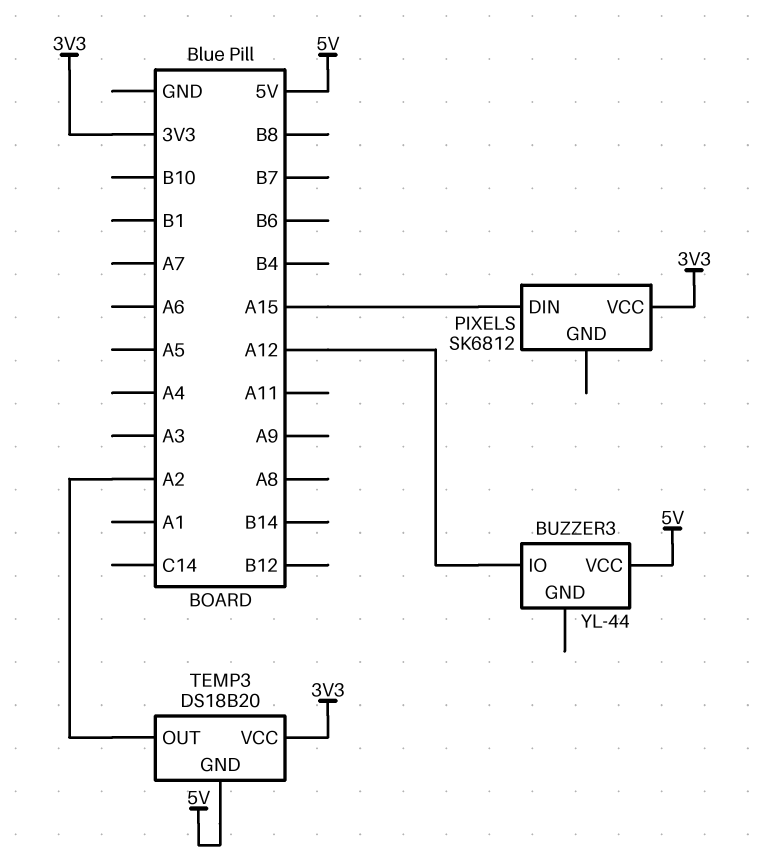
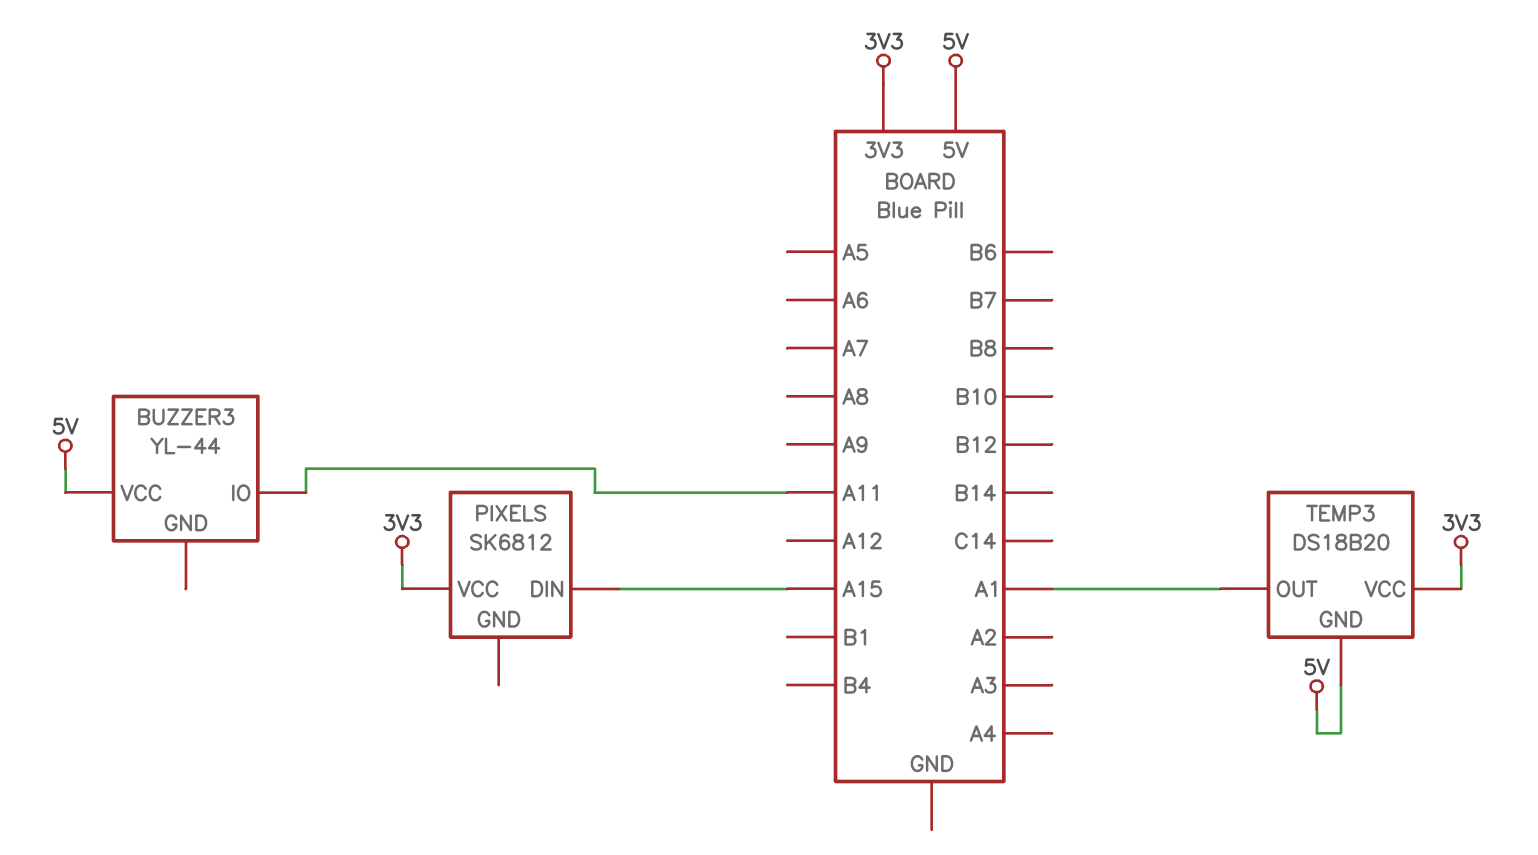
BUZZER3 pin IO: A12 -> A11
TEMP3 pin OUT: A2 -> A1

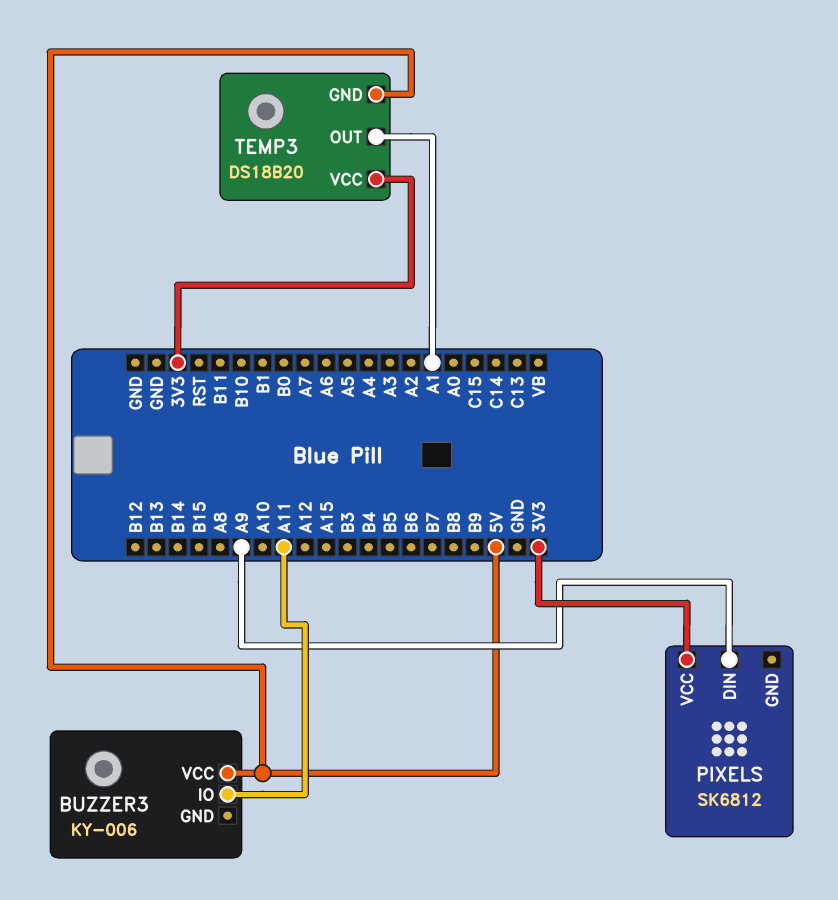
BUZZER3: YL-44 -> KY-006
PIXELS pin DIN: A15 -> A9

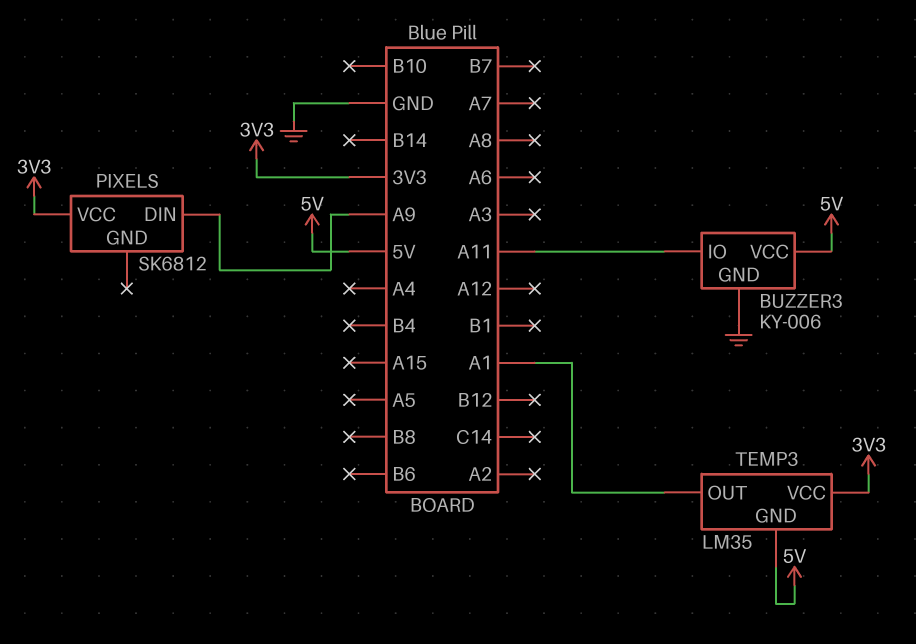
BUZZER3 pin GND: none -> GND
TEMP3: DS18B20 -> LM35

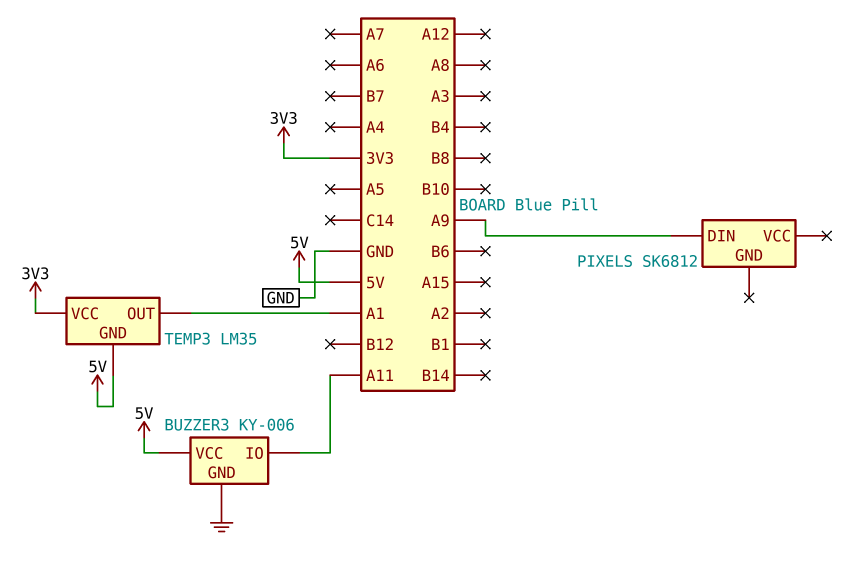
PIXELS pin VCC: 3V3 -> none

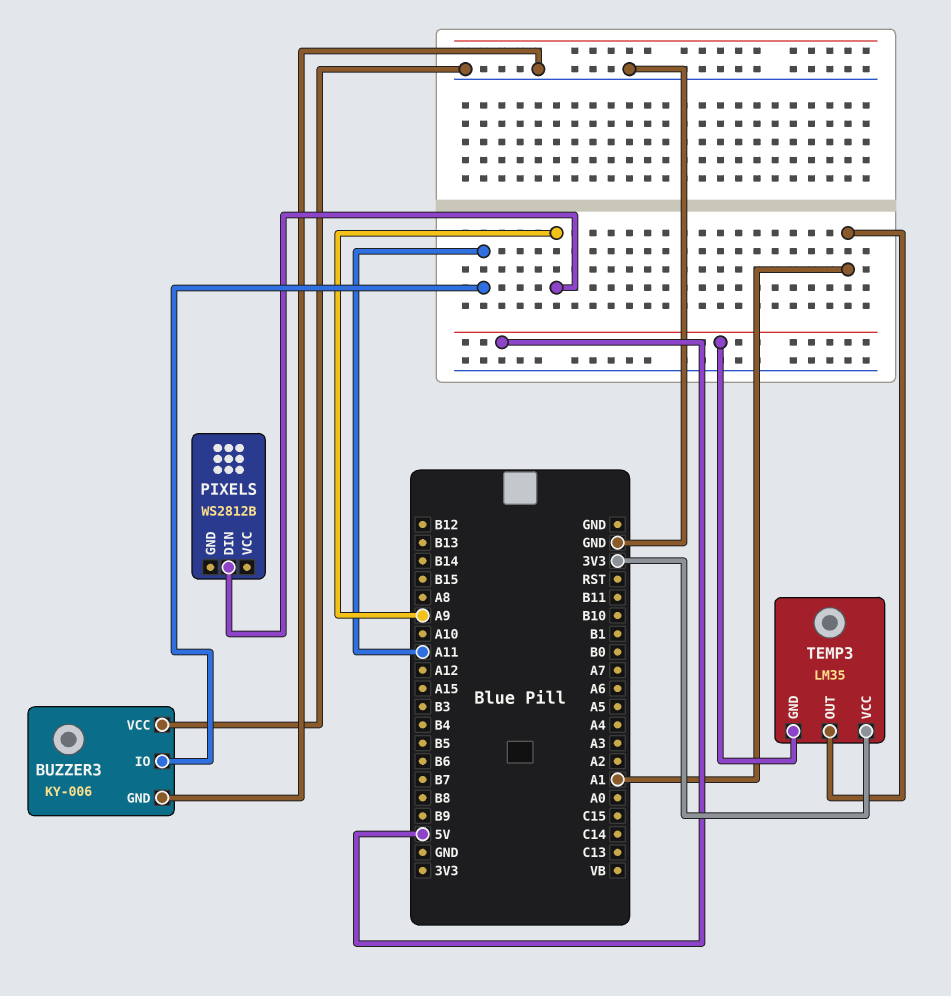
BUZZER3 pin VCC: 5V -> GND
PIXELS: SK6812 -> WS2812B

